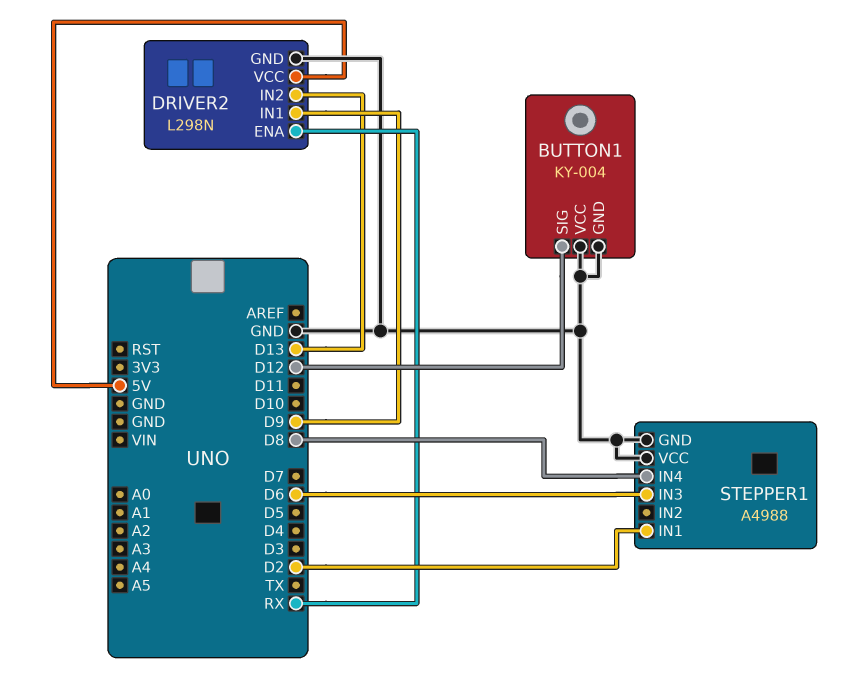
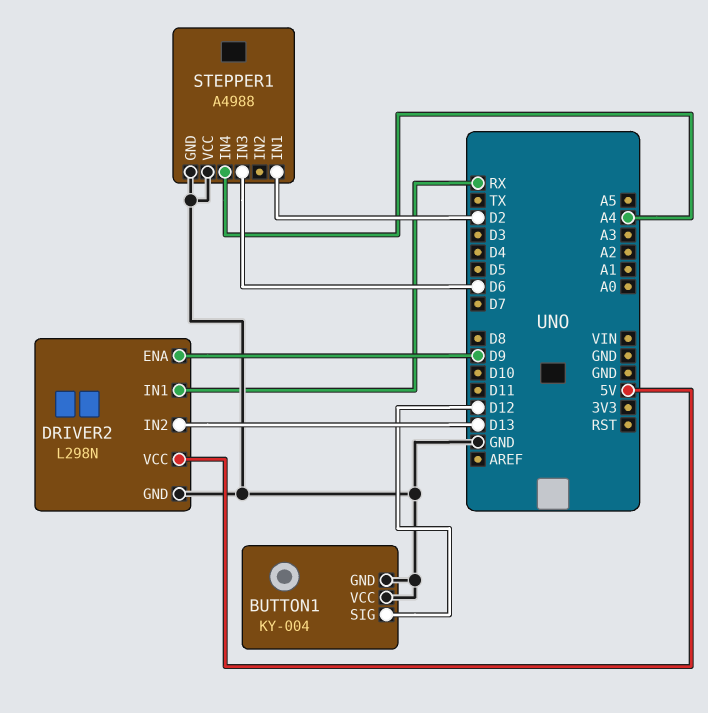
DRIVER2 pin ENA: RX -> D9
DRIVER2 pin IN1: D9 -> RX
STEPPER1 pin IN4: D8 -> A4

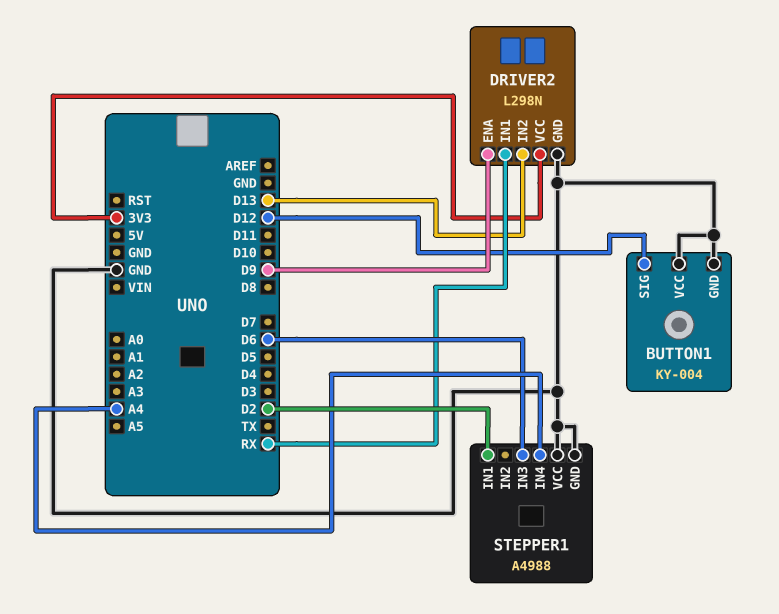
DRIVER2 pin VCC: 5V -> 3V3

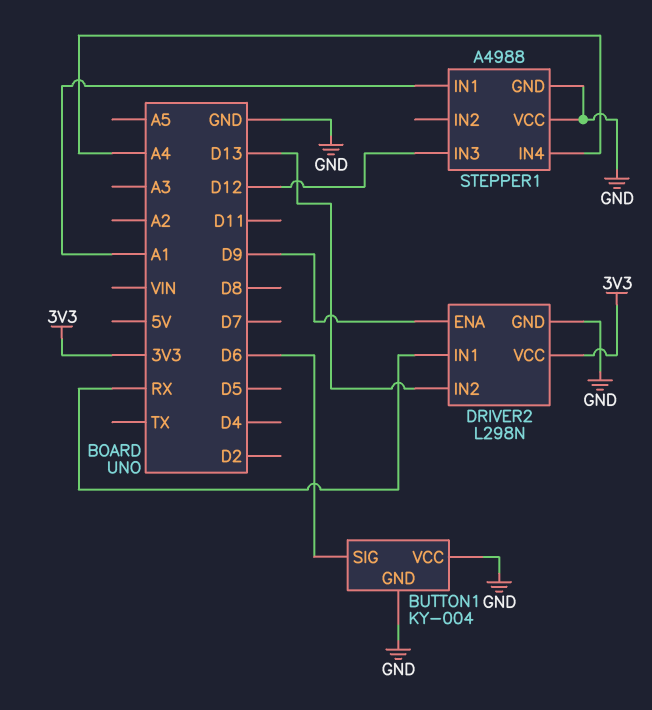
BUTTON1 pin SIG: D12 -> D6
STEPPER1 pin IN1: D2 -> A1
STEPPER1 pin IN3: D6 -> D12

